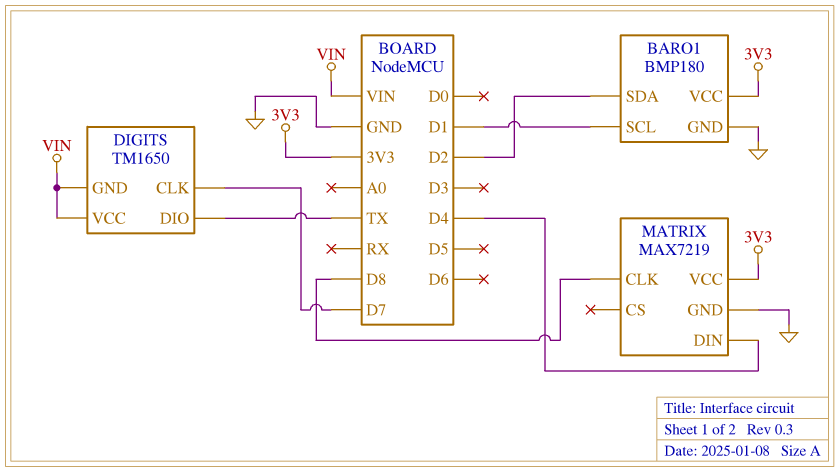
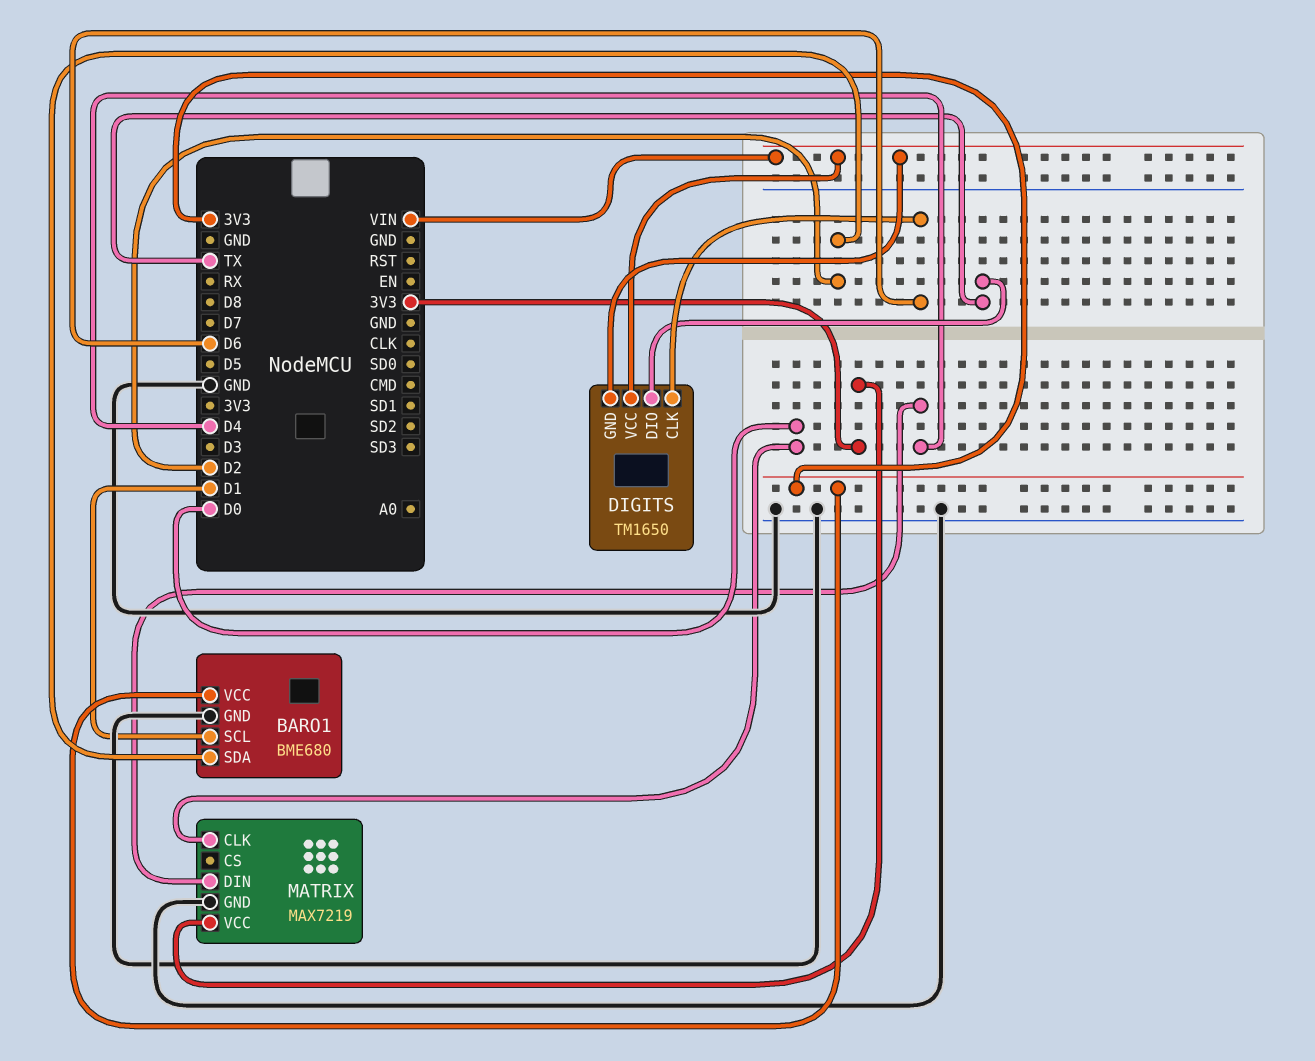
BARO1: BMP180 -> BME680
DIGITS pin CLK: D7 -> D6
MATRIX pin CLK: D8 -> D0

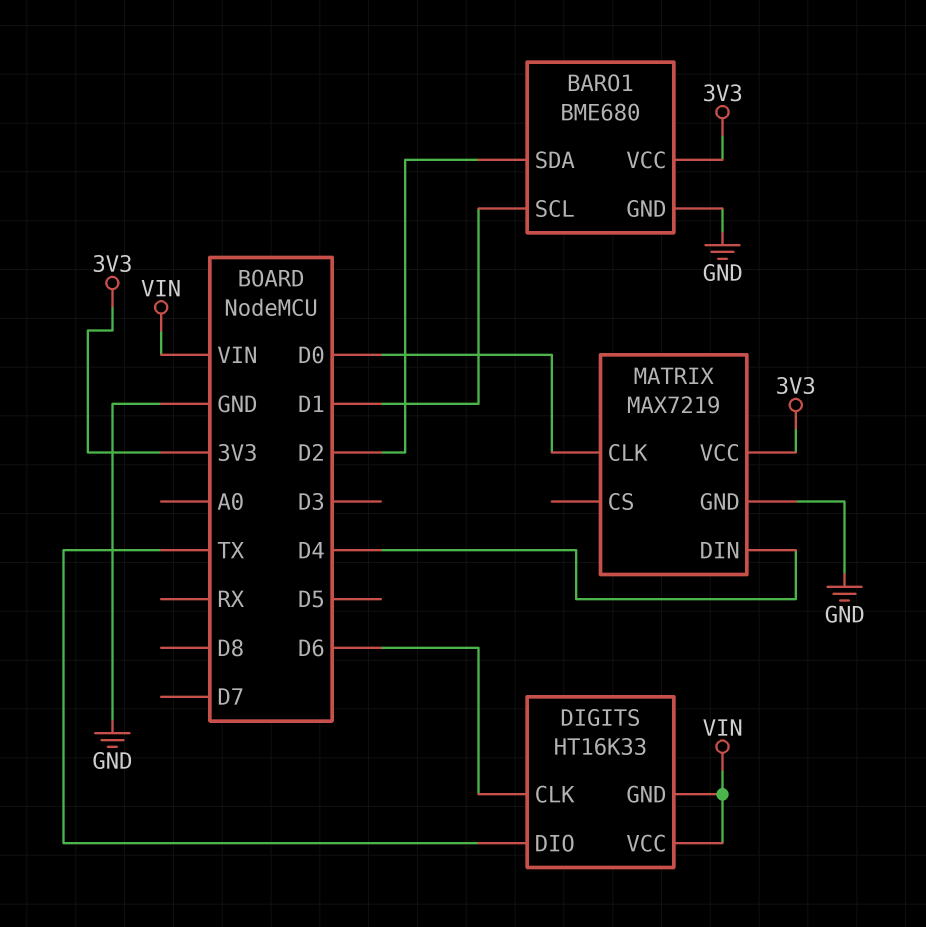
DIGITS: TM1650 -> HT16K33

